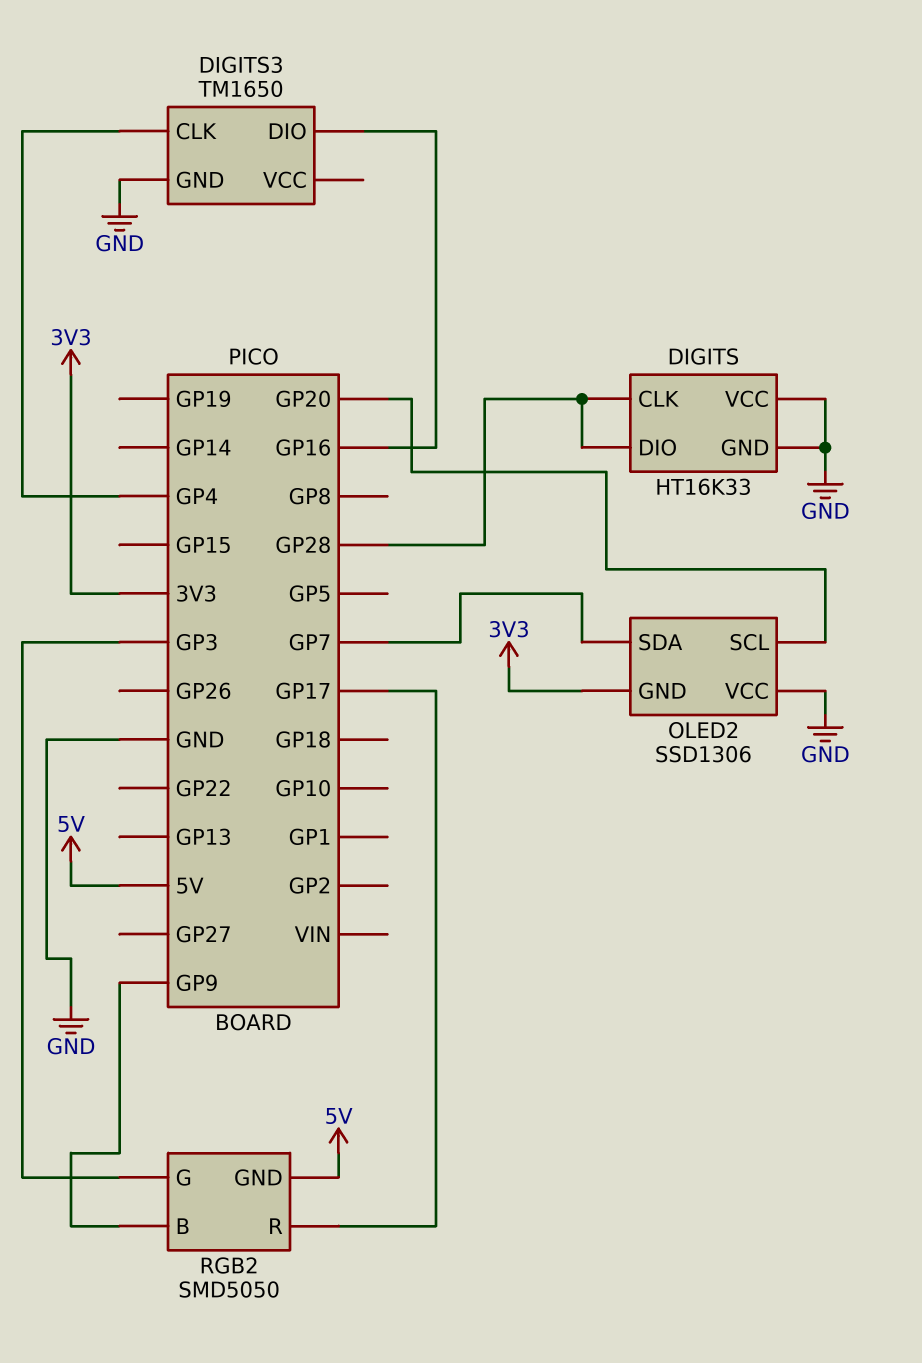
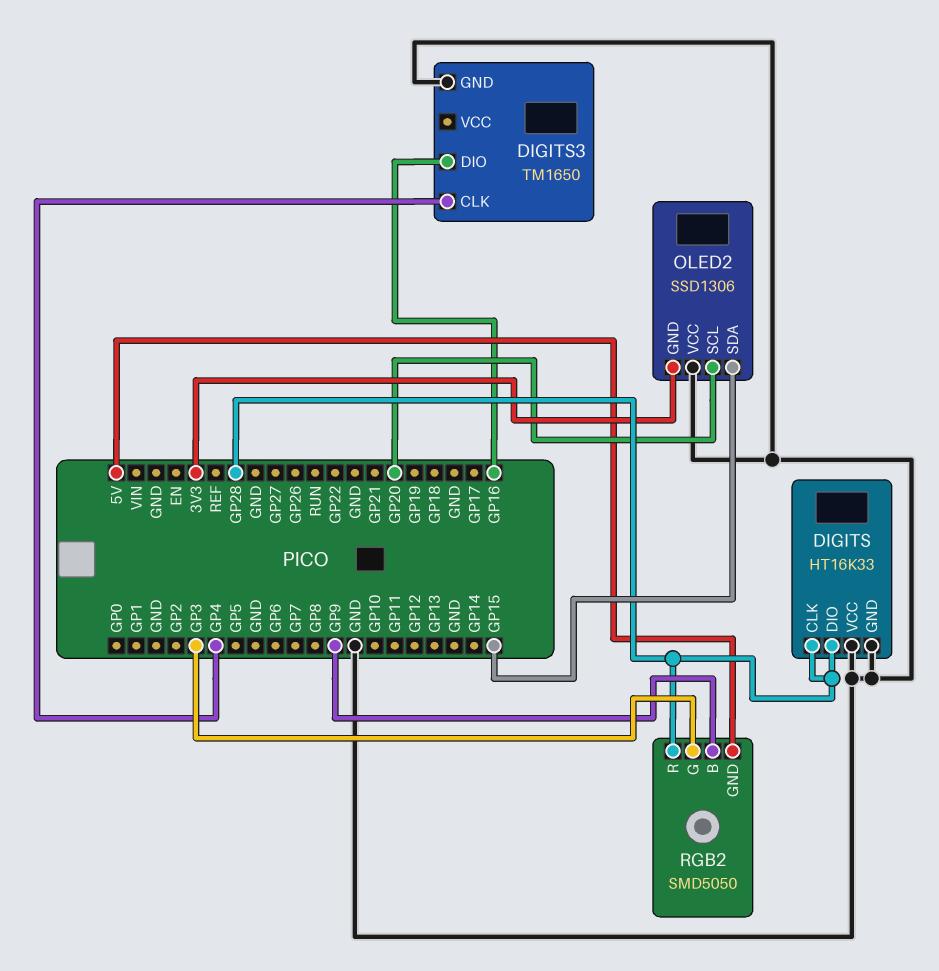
OLED2 pin SDA: GP7 -> GP15
RGB2 pin R: GP17 -> GP28

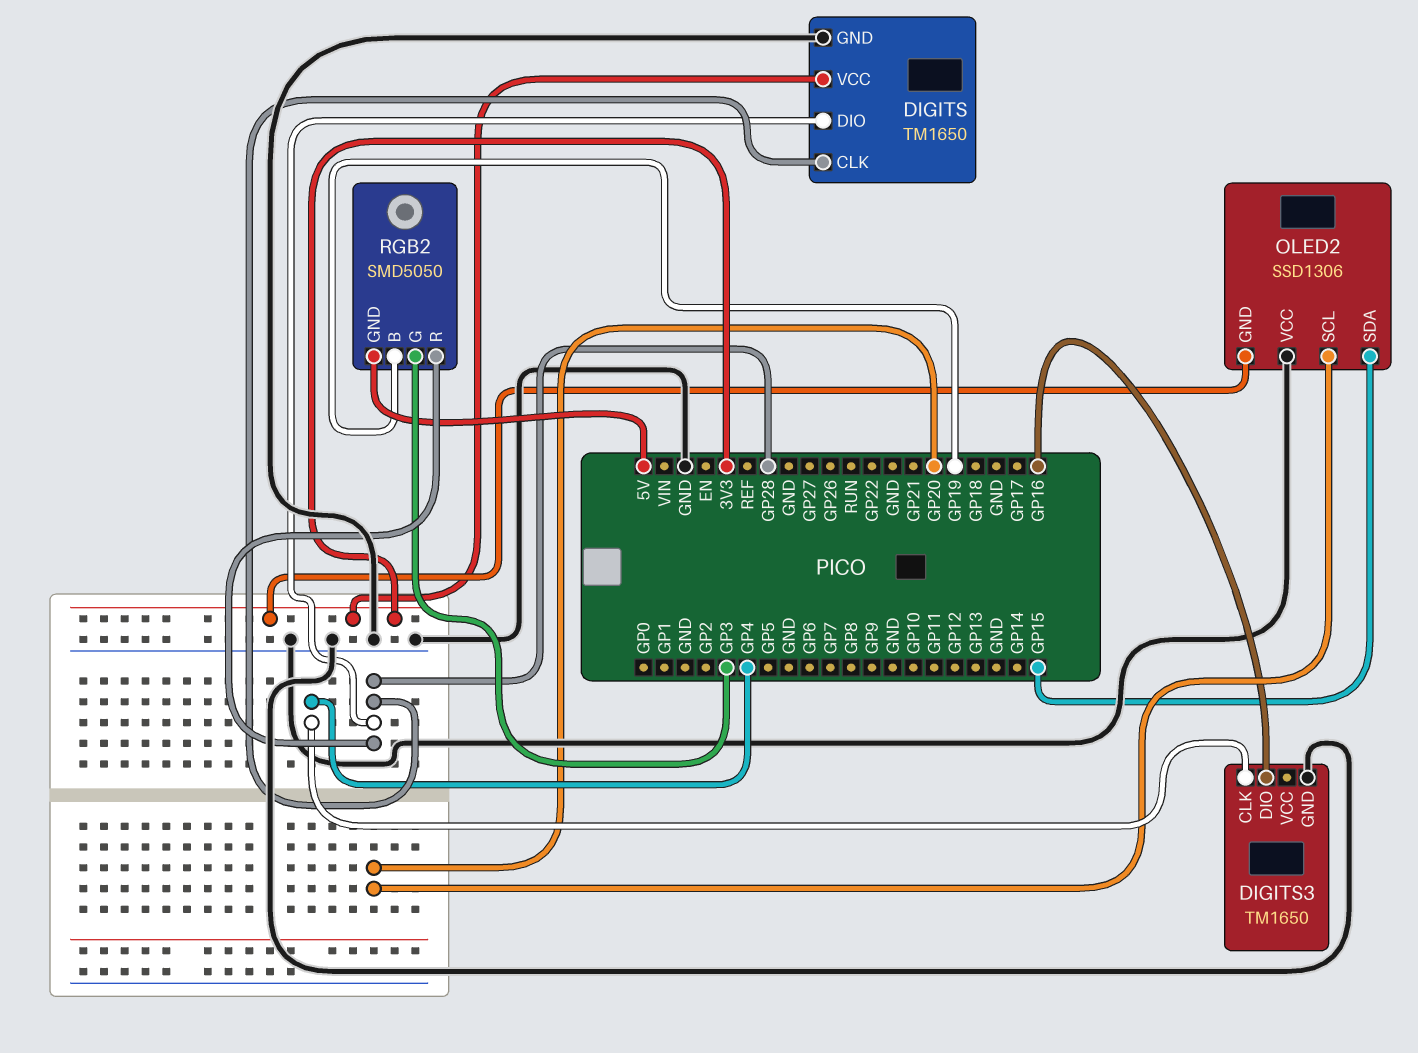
DIGITS: HT16K33 -> TM1650
DIGITS pin VCC: GND -> 3V3
RGB2 pin B: GP9 -> GP19

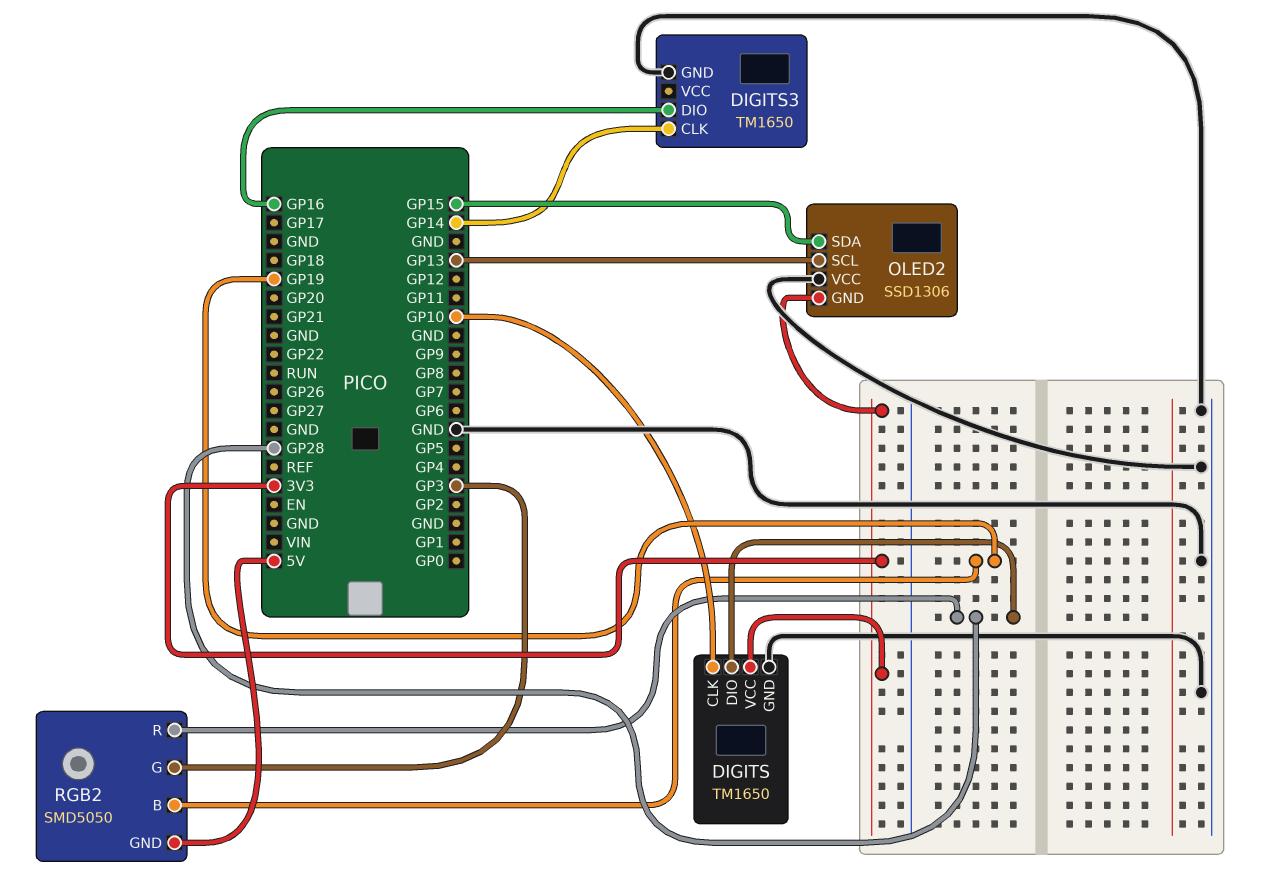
DIGITS pin CLK: GP28 -> GP10
DIGITS3 pin CLK: GP4 -> GP14
OLED2 pin SCL: GP20 -> GP13

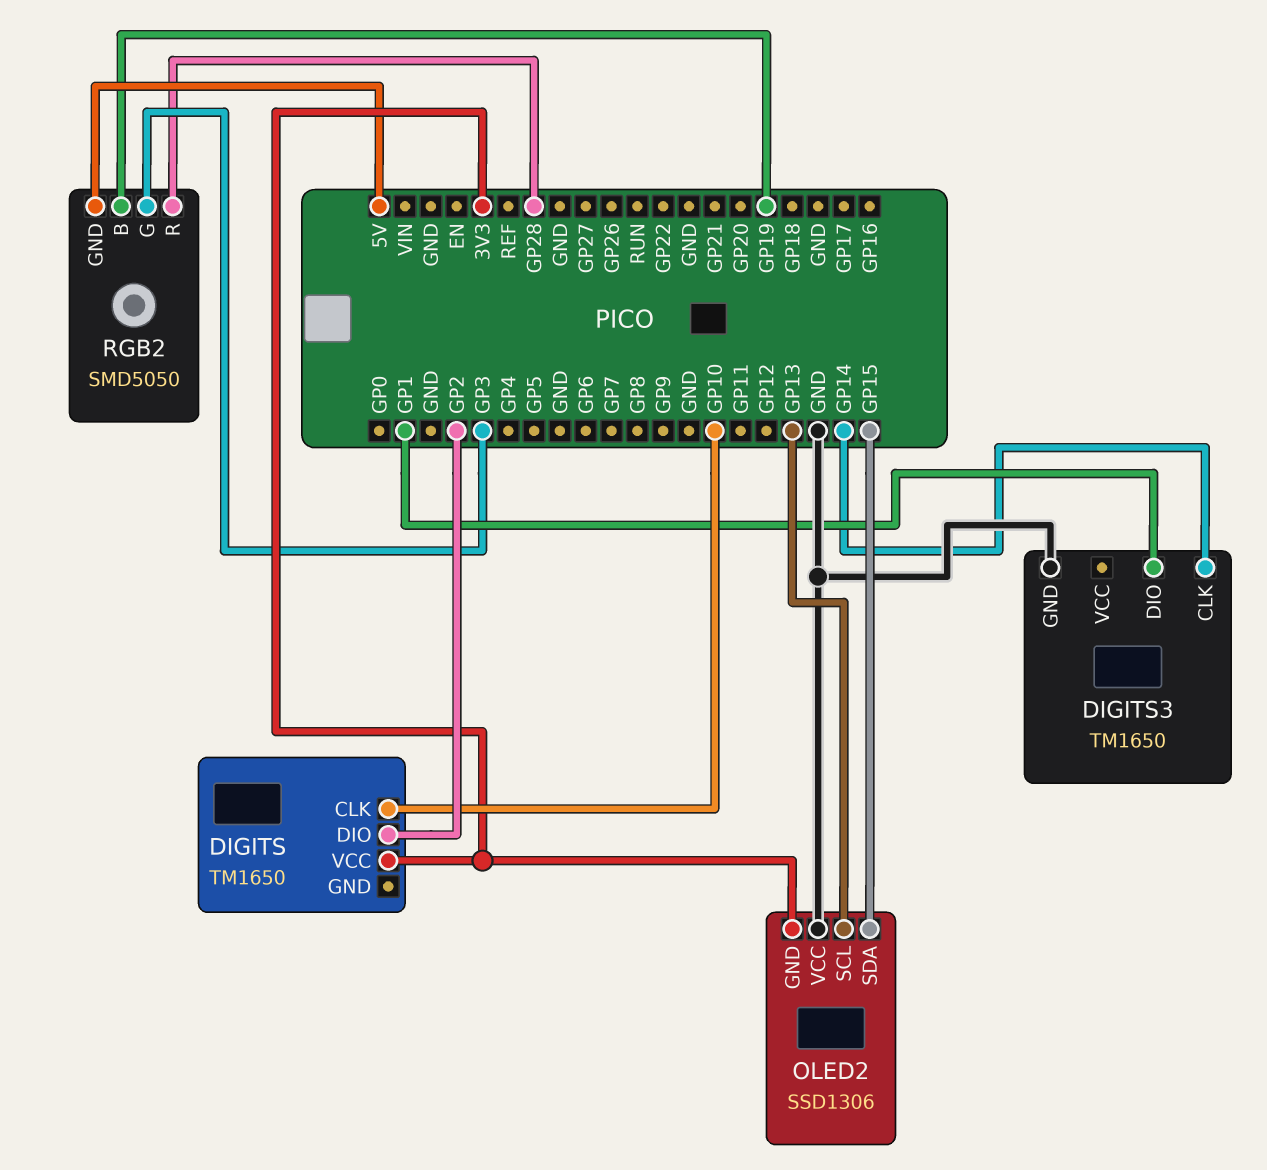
DIGITS pin DIO: GP28 -> GP2
DIGITS pin GND: GND -> none
DIGITS3 pin DIO: GP16 -> GP1

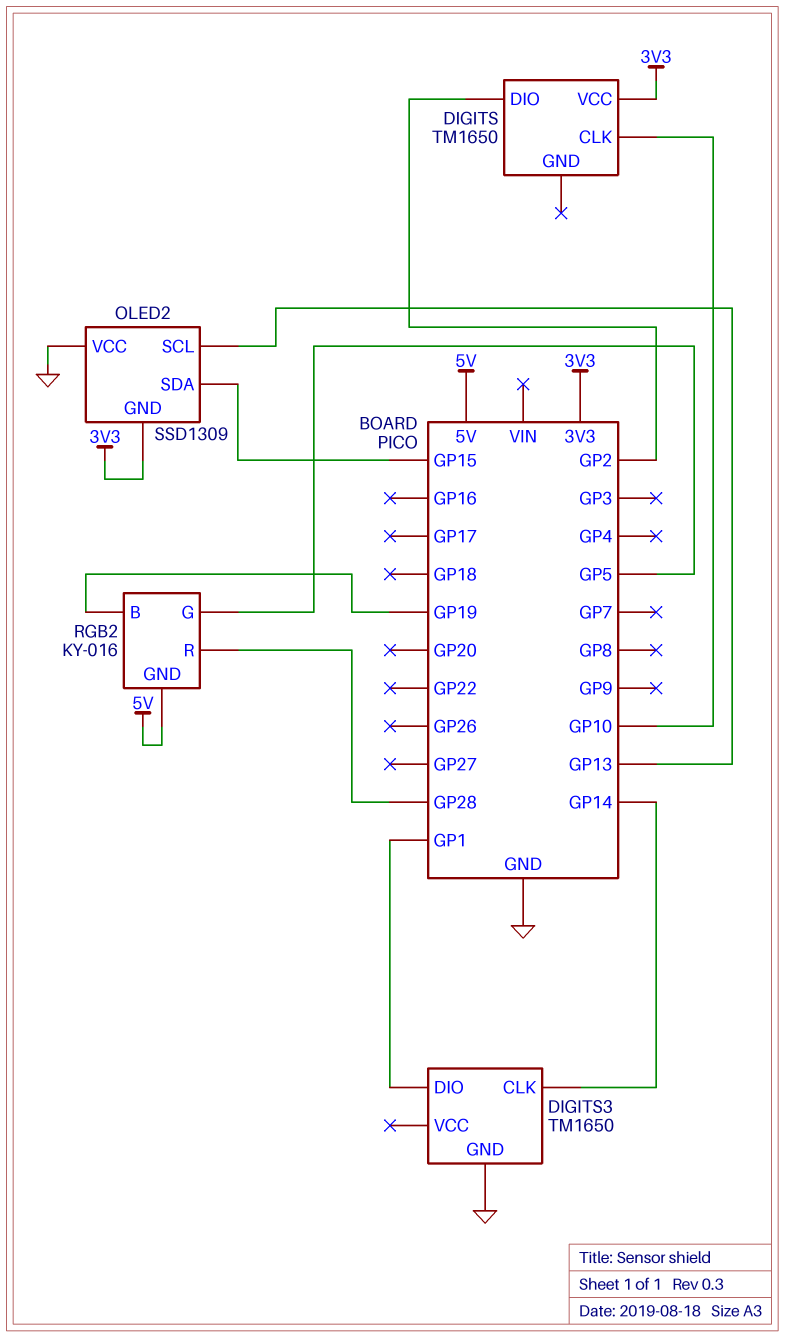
OLED2: SSD1306 -> SSD1309
RGB2: SMD5050 -> KY-016
RGB2 pin G: GP3 -> GP5

